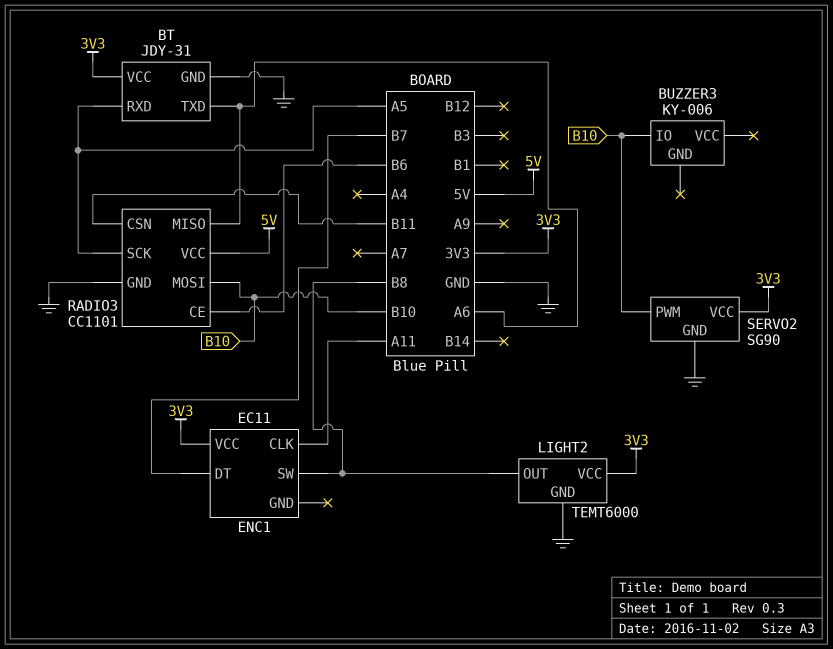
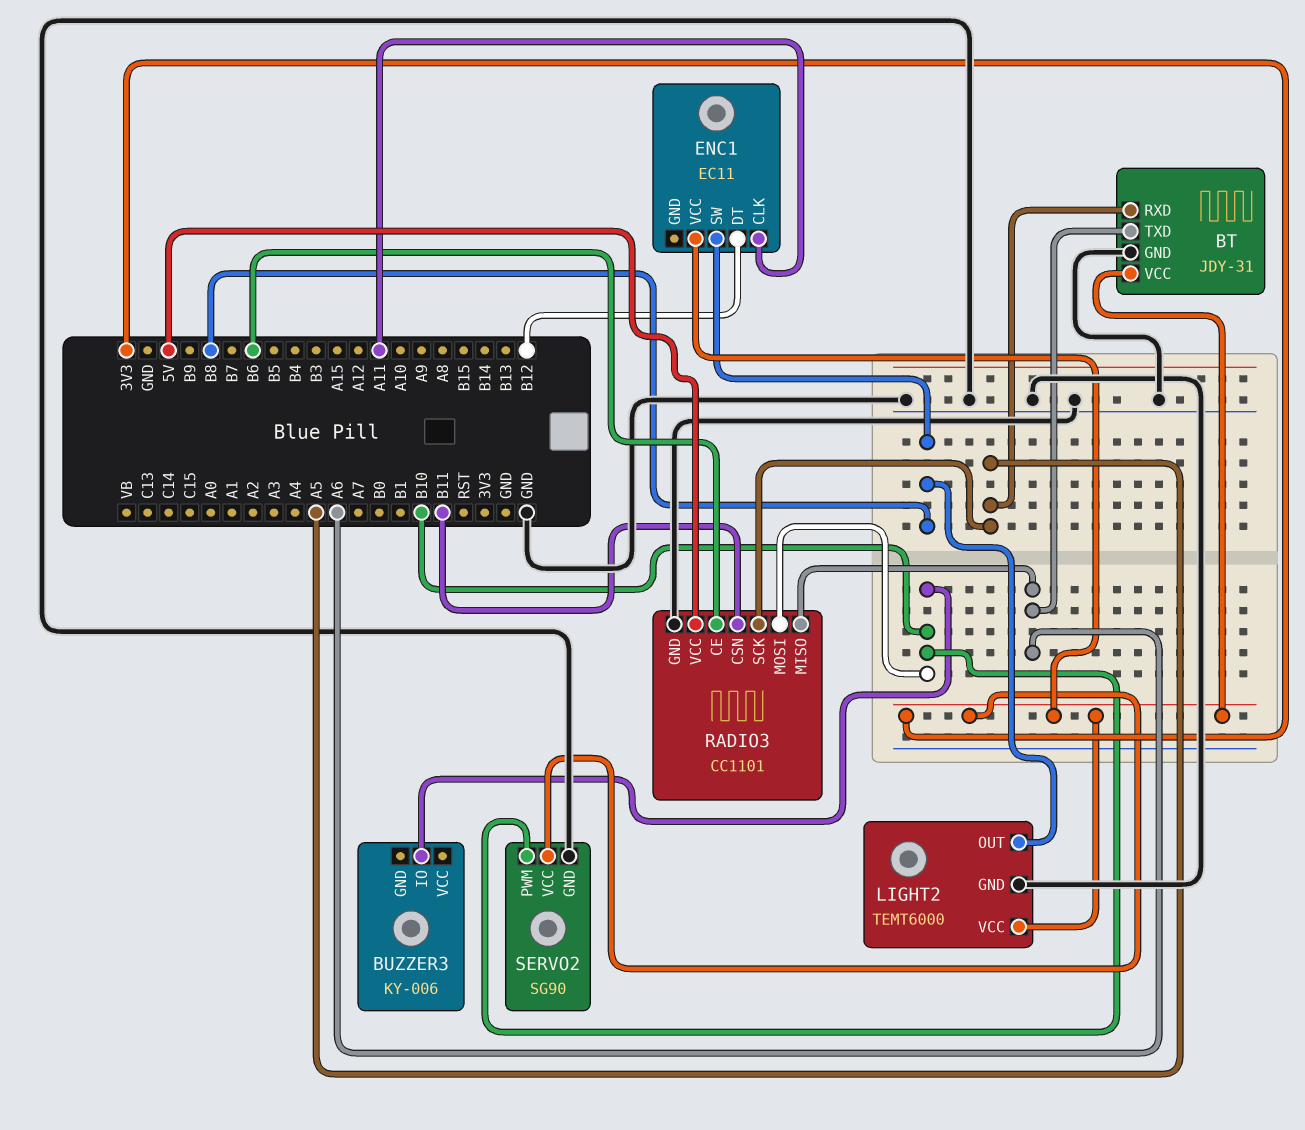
ENC1 pin DT: B7 -> B12

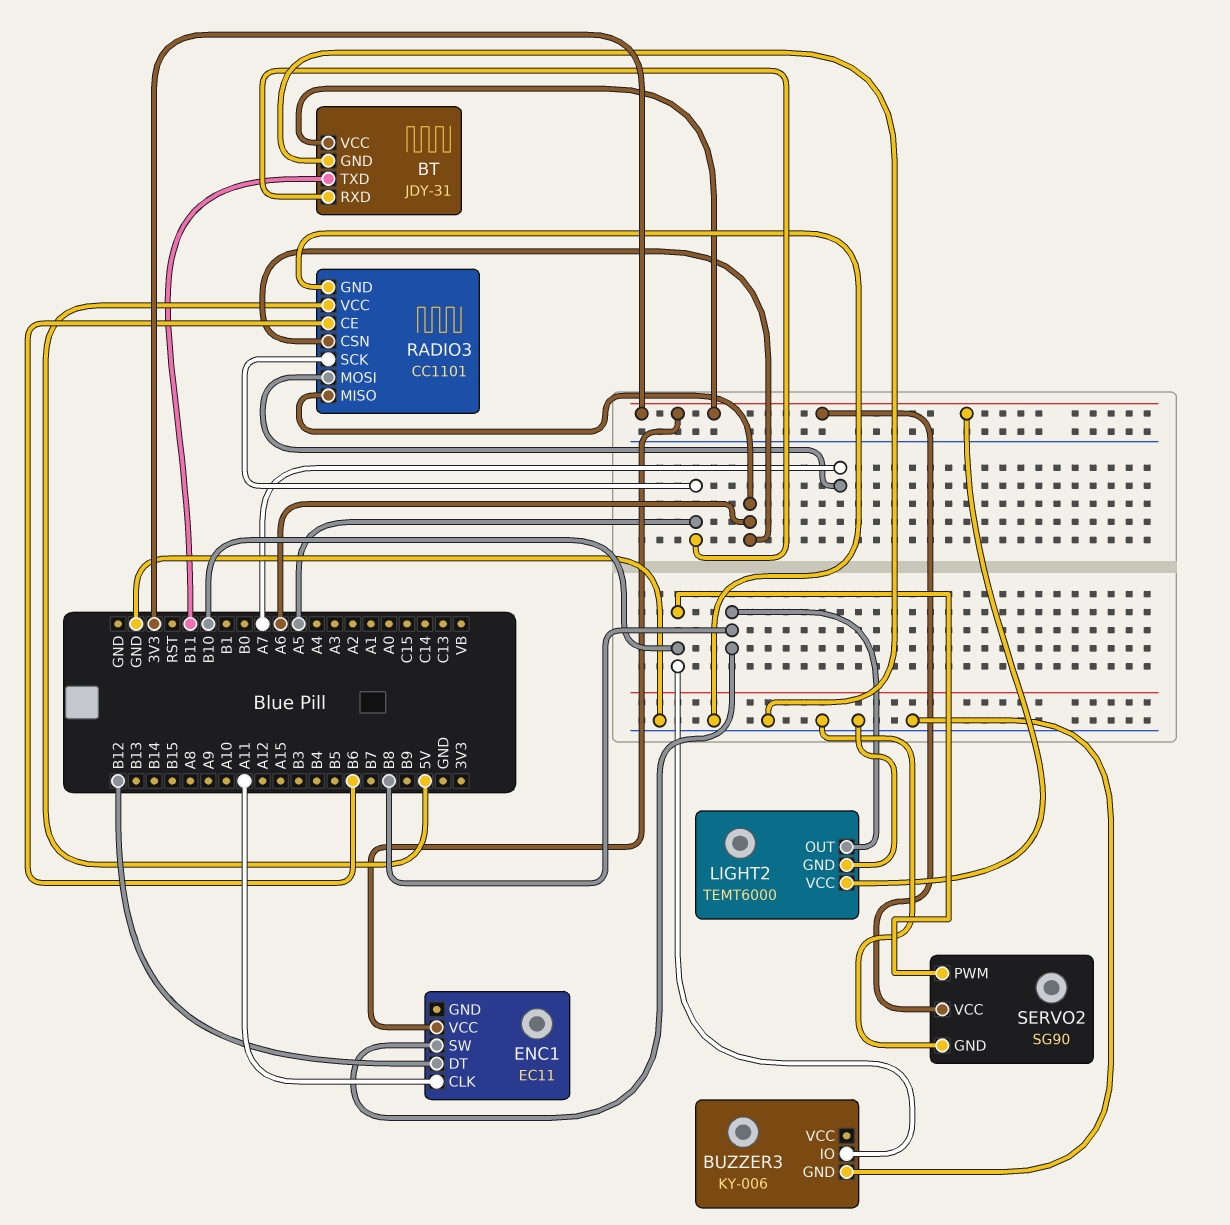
BT pin TXD: A6 -> B11
BUZZER3 pin GND: none -> GND
RADIO3 pin CSN: B11 -> A6
RADIO3 pin MOSI: B10 -> A7

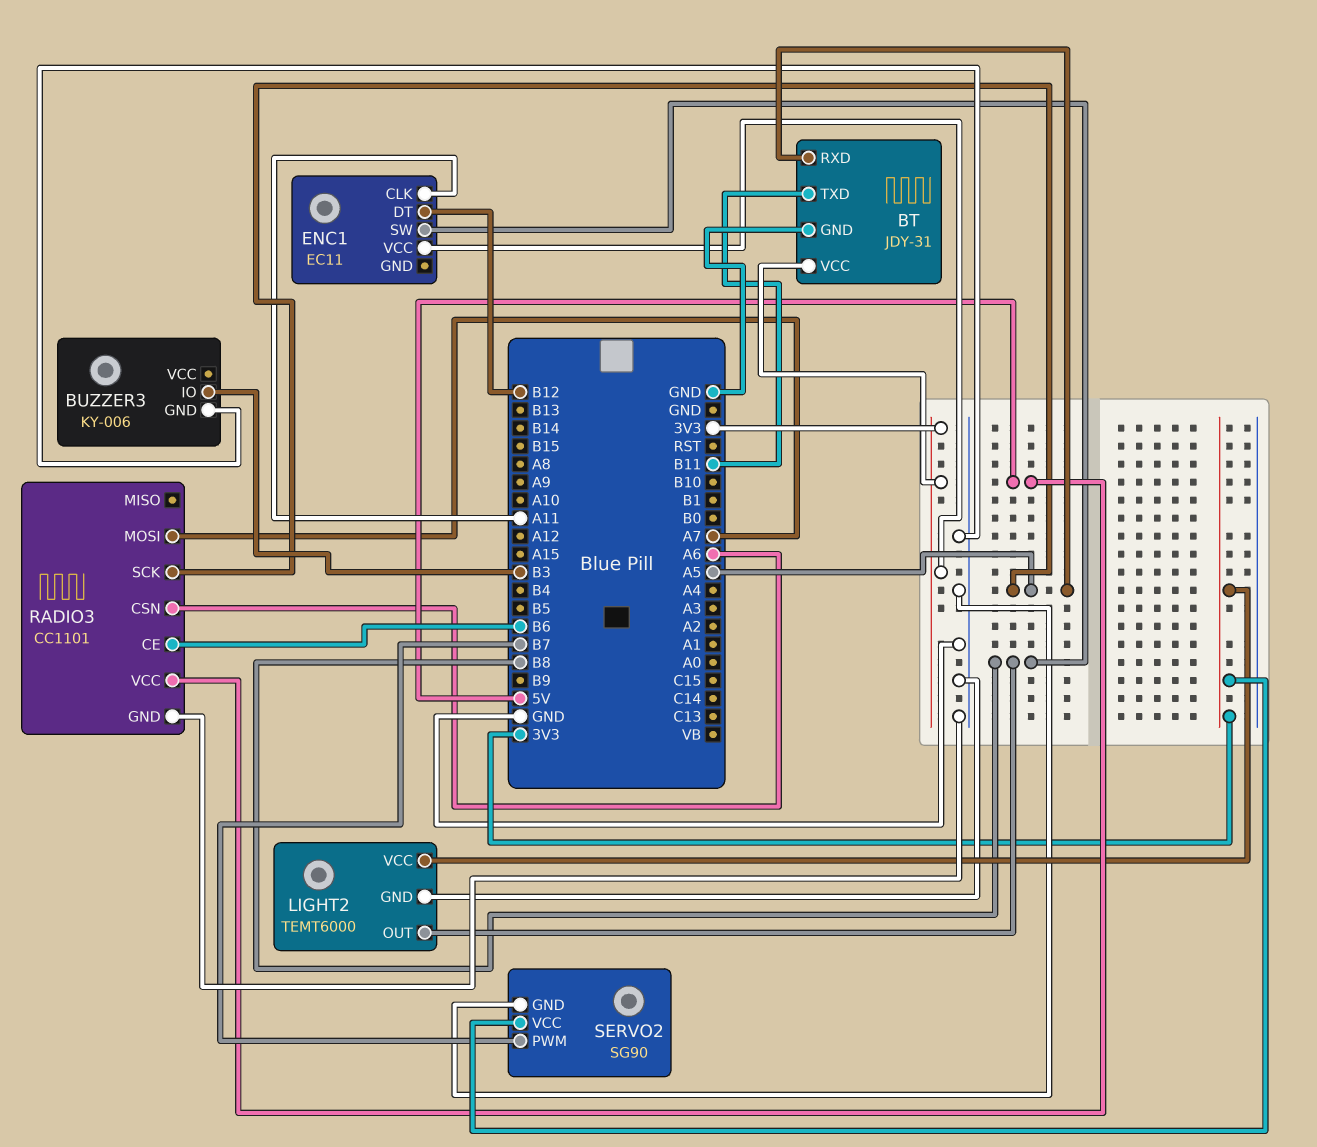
BUZZER3 pin IO: B10 -> B3
RADIO3 pin MISO: A6 -> none
SERVO2 pin PWM: B10 -> B7

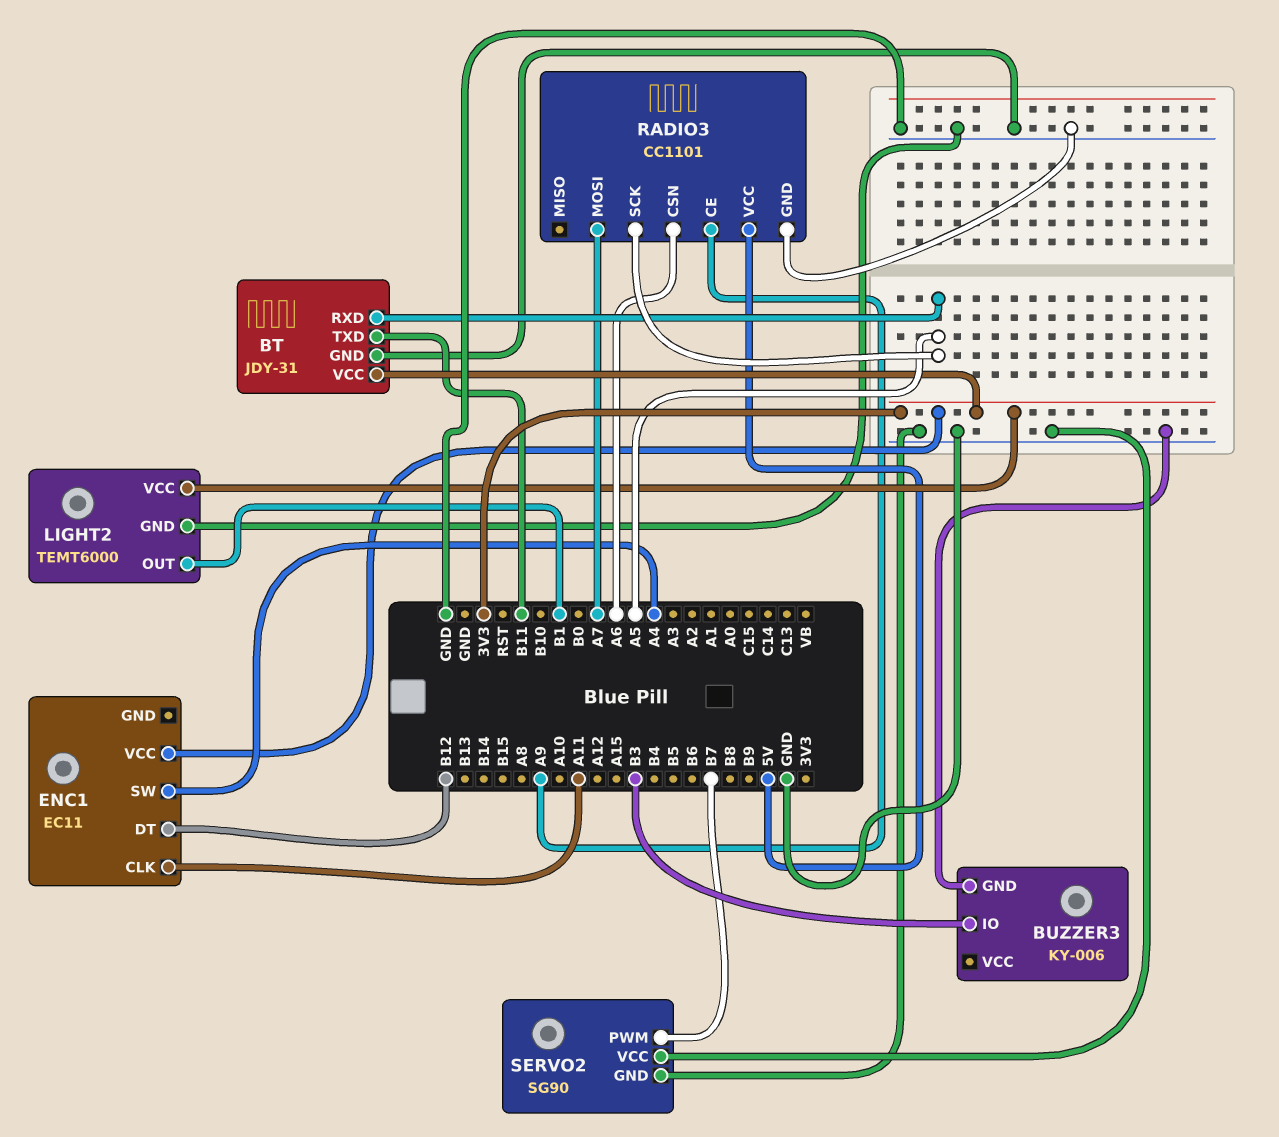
ENC1 pin SW: B8 -> A4
LIGHT2 pin OUT: B8 -> B1
RADIO3 pin CE: B6 -> A9
SERVO2 pin VCC: 3V3 -> GND

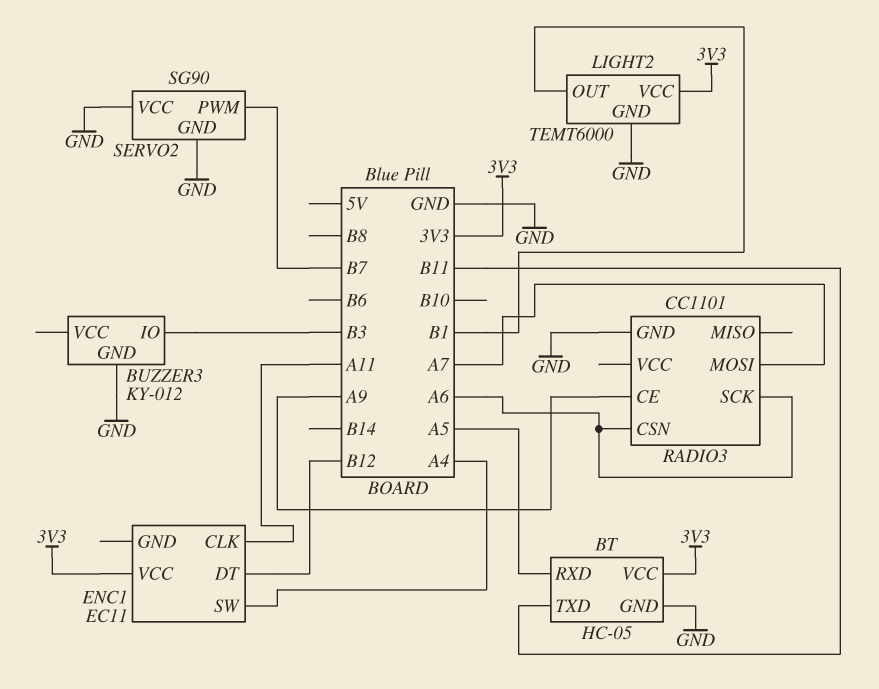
BT: JDY-31 -> HC-05
BUZZER3: KY-006 -> KY-012
RADIO3 pin SCK: A5 -> A6
RADIO3 pin VCC: 5V -> none

